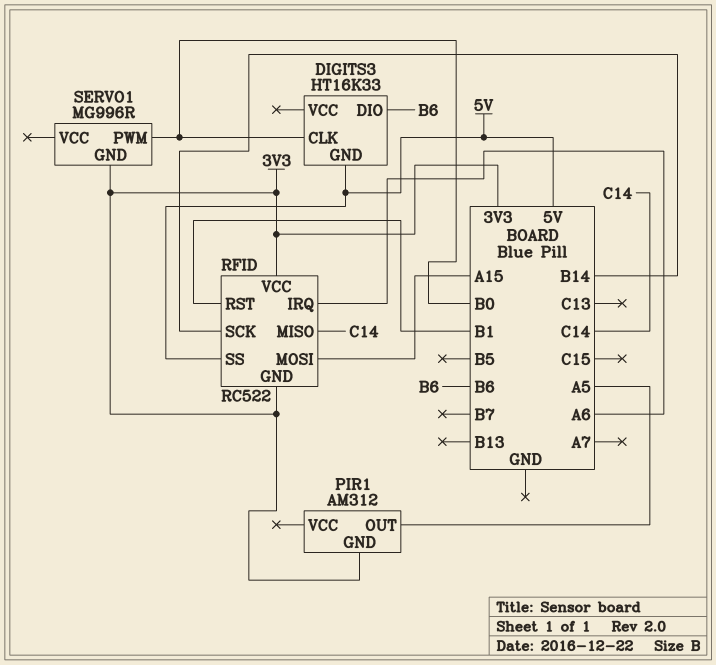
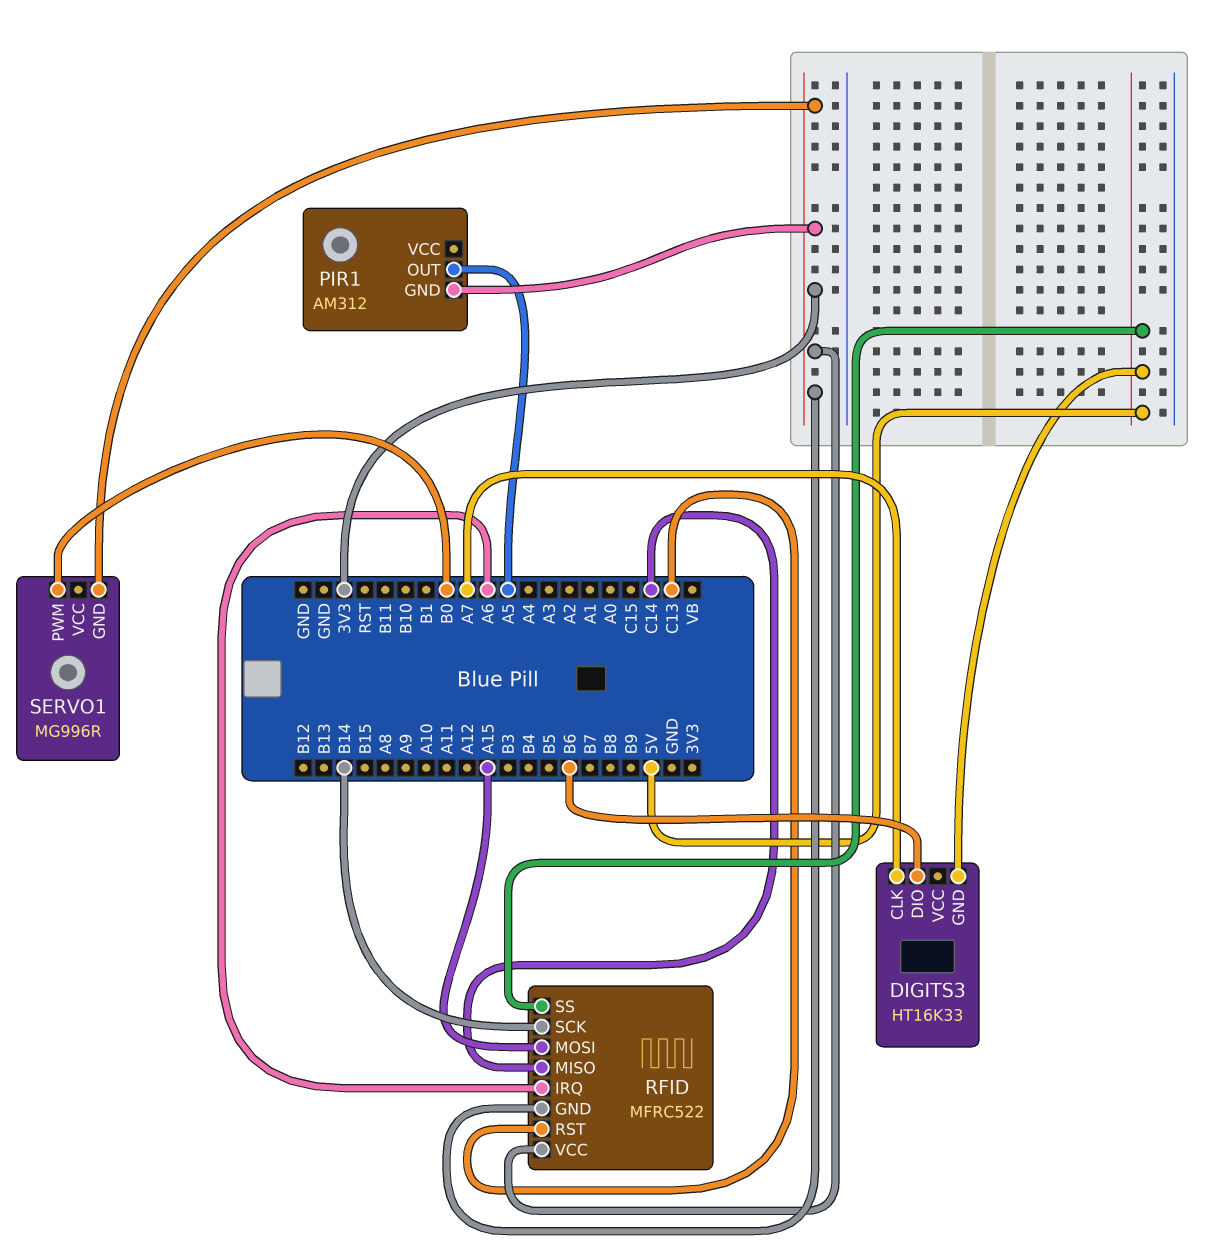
DIGITS3 pin CLK: B0 -> A7
RFID: RC522 -> MFRC522
RFID pin RST: B1 -> C13

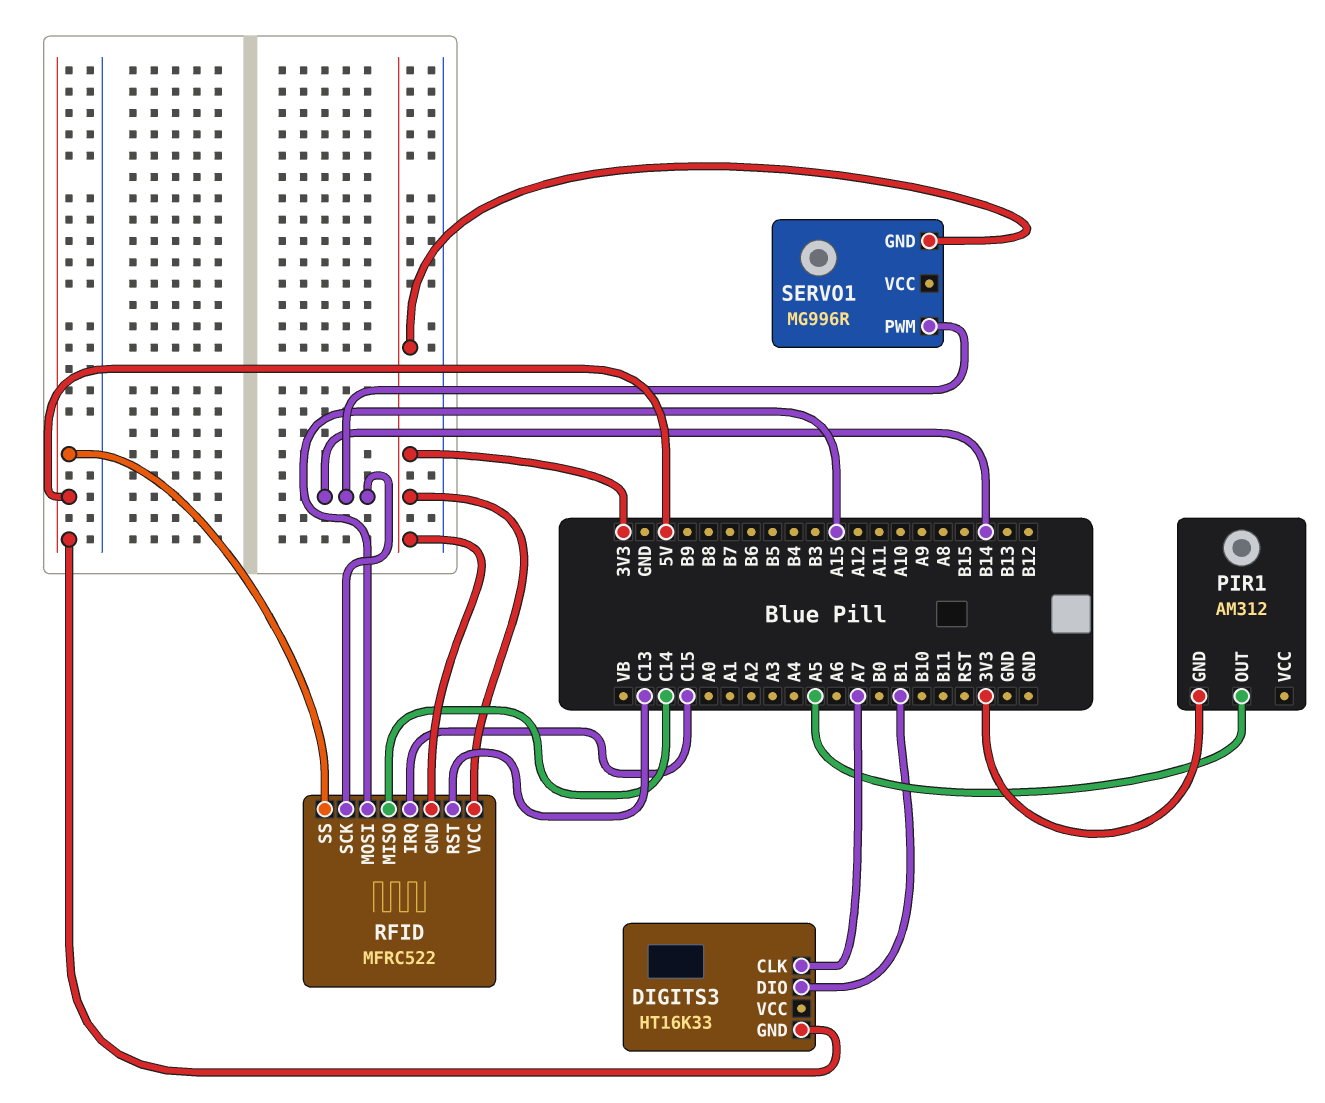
DIGITS3 pin DIO: B6 -> B1
RFID pin IRQ: A6 -> C15
SERVO1 pin PWM: B0 -> B14

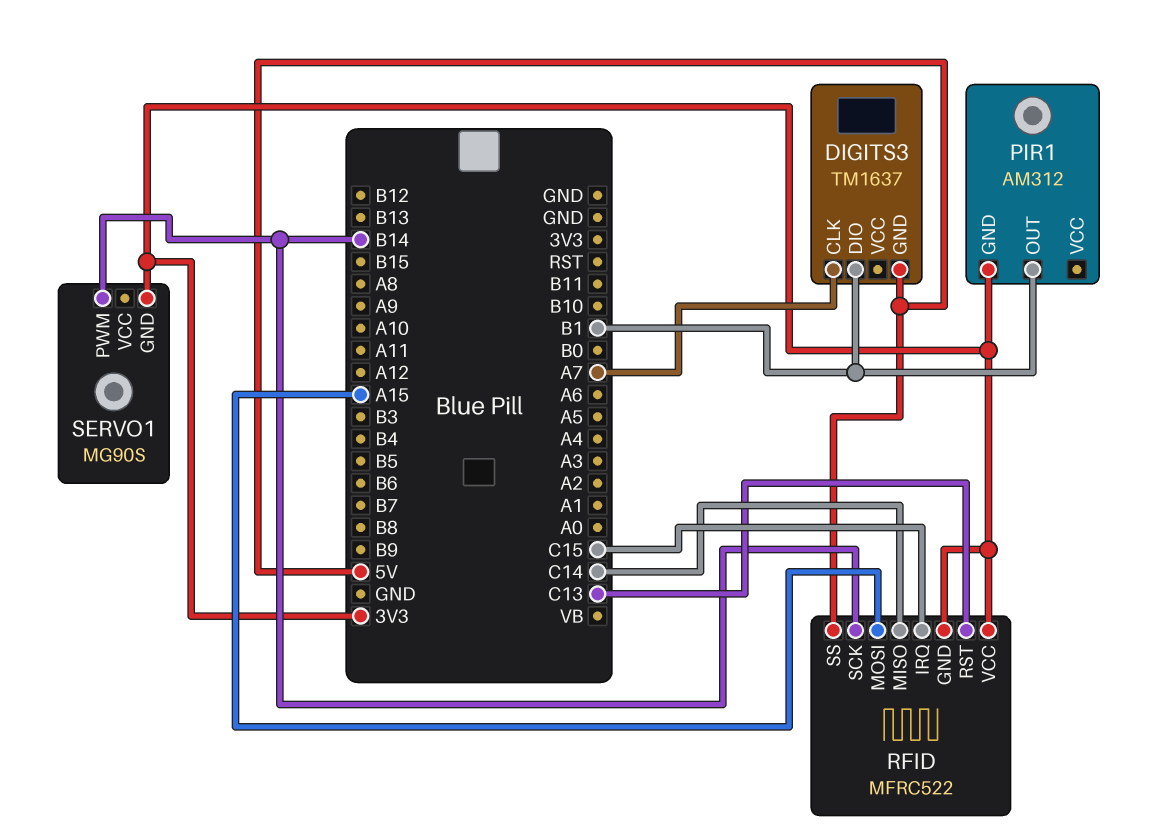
DIGITS3: HT16K33 -> TM1637
PIR1 pin OUT: A5 -> B1
SERVO1: MG996R -> MG90S

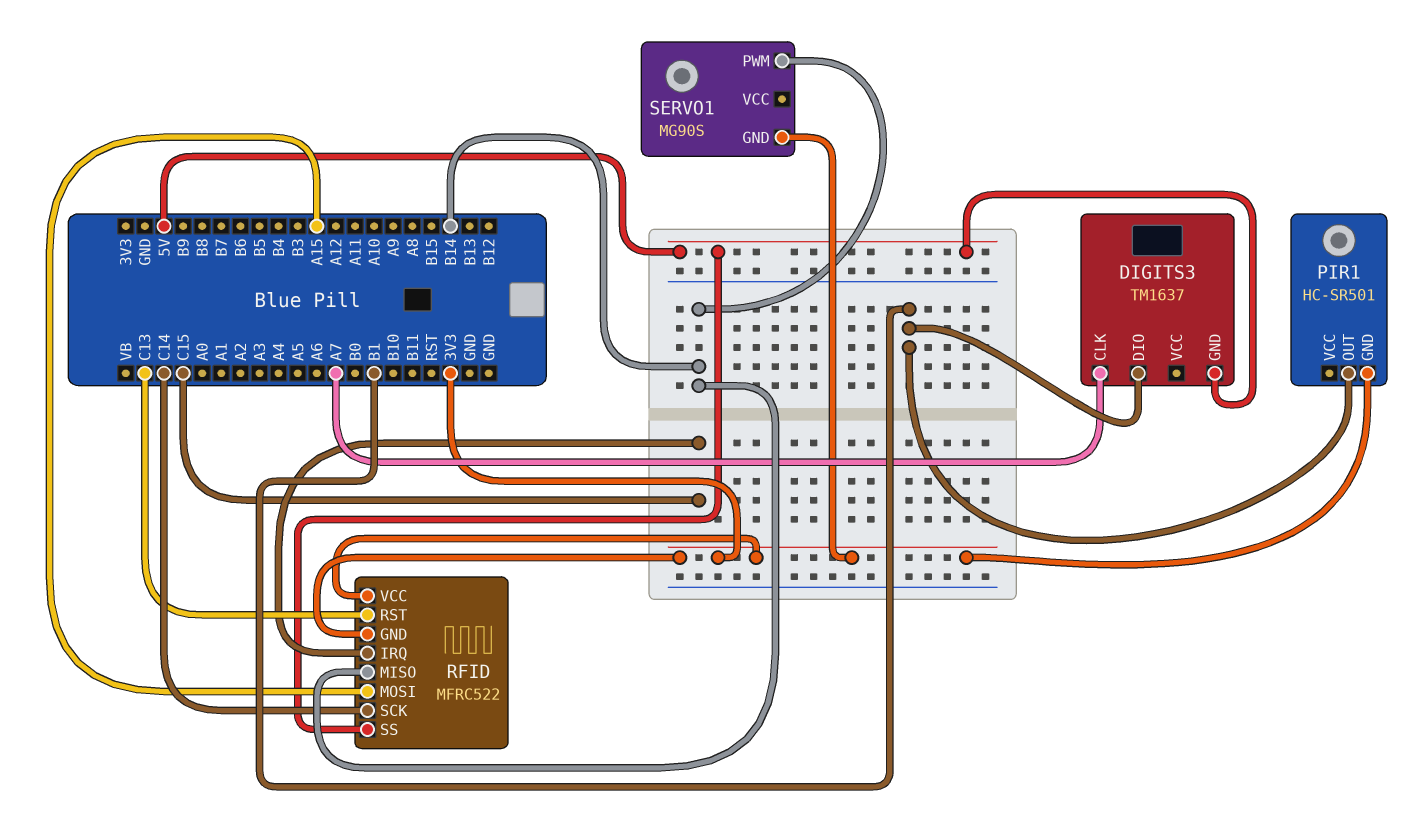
PIR1: AM312 -> HC-SR501
RFID pin MISO: C14 -> B14
RFID pin SCK: B14 -> C14

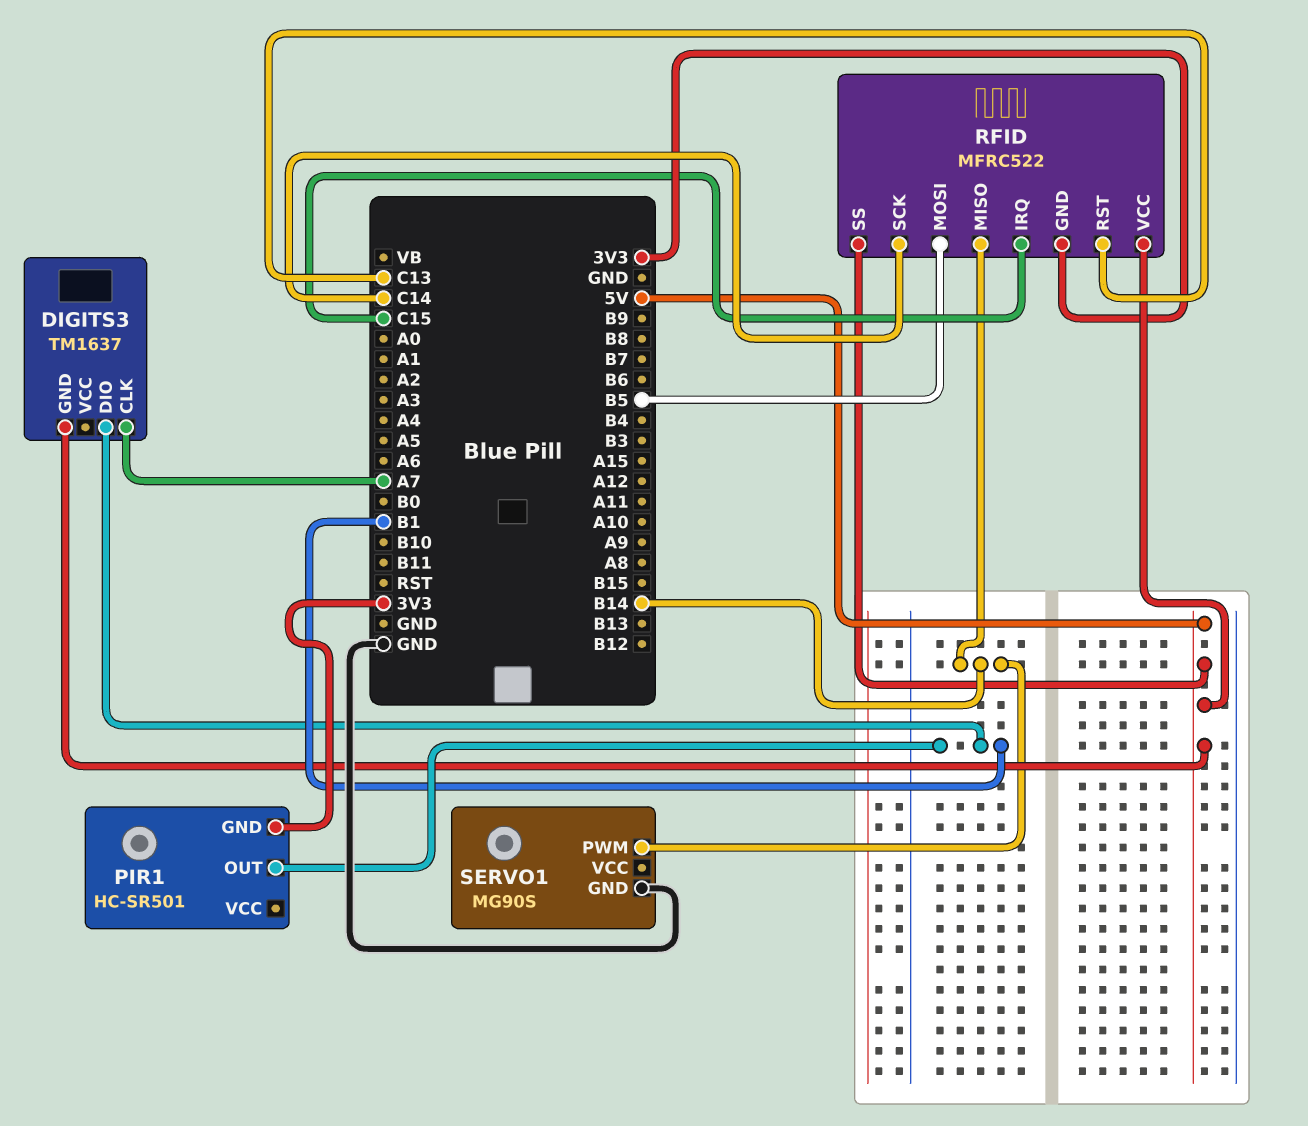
RFID pin MOSI: A15 -> B5
RFID pin VCC: 3V3 -> 5V
SERVO1 pin GND: 3V3 -> GND

